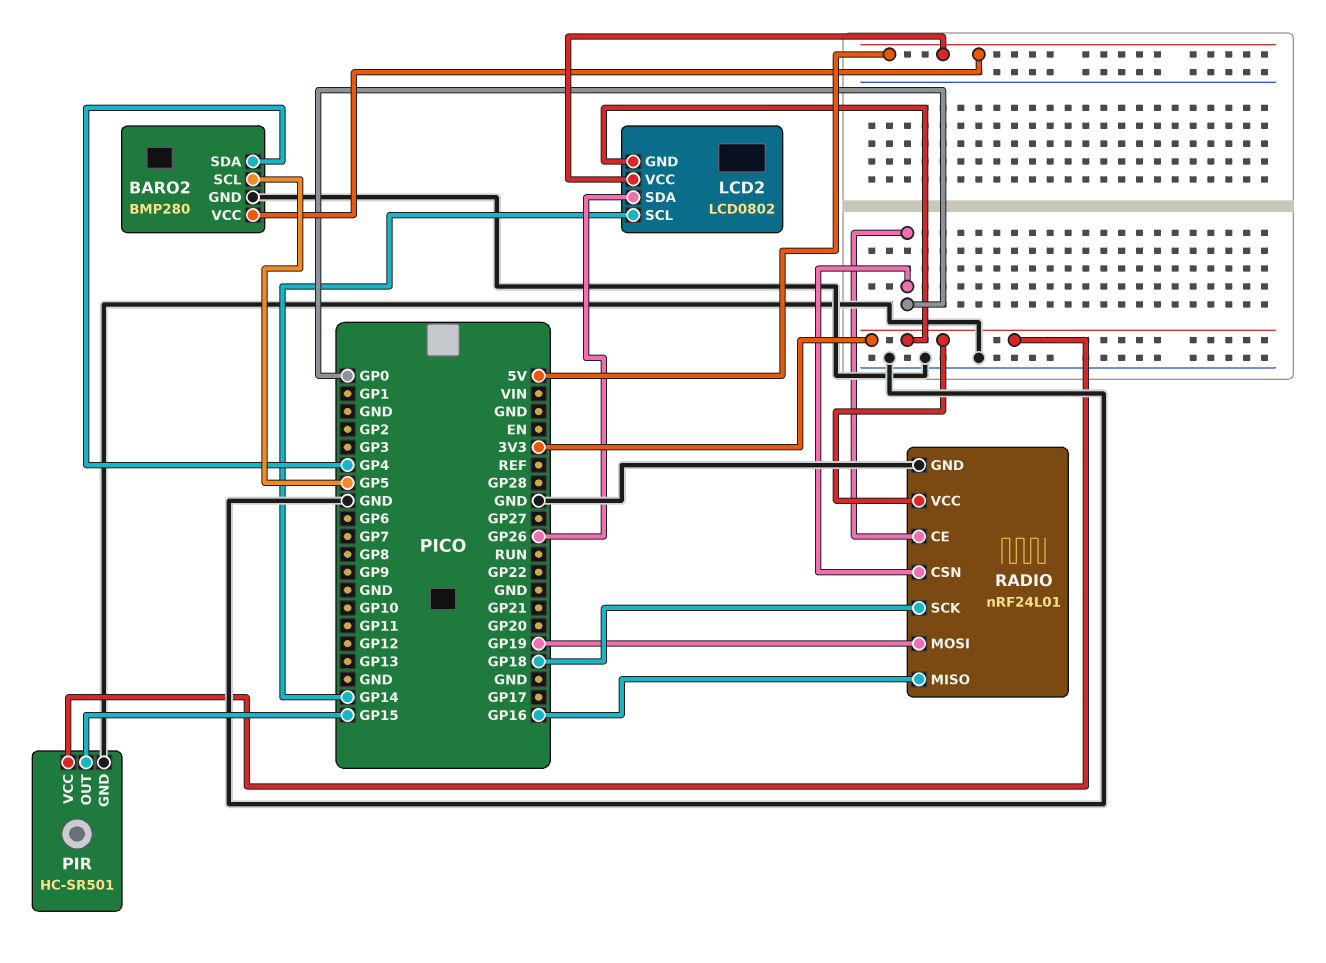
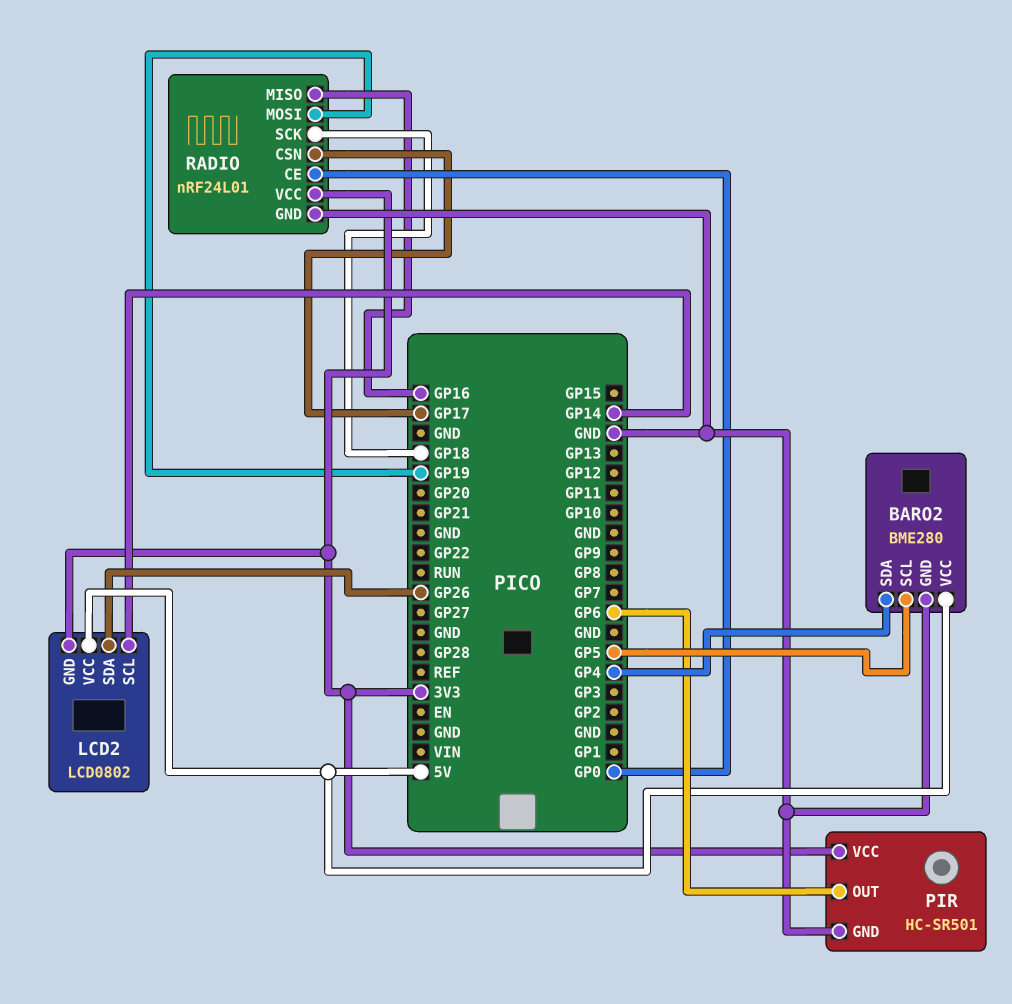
BARO2: BMP280 -> BME280
PIR pin OUT: GP15 -> GP6
RADIO pin CSN: GP0 -> GP17

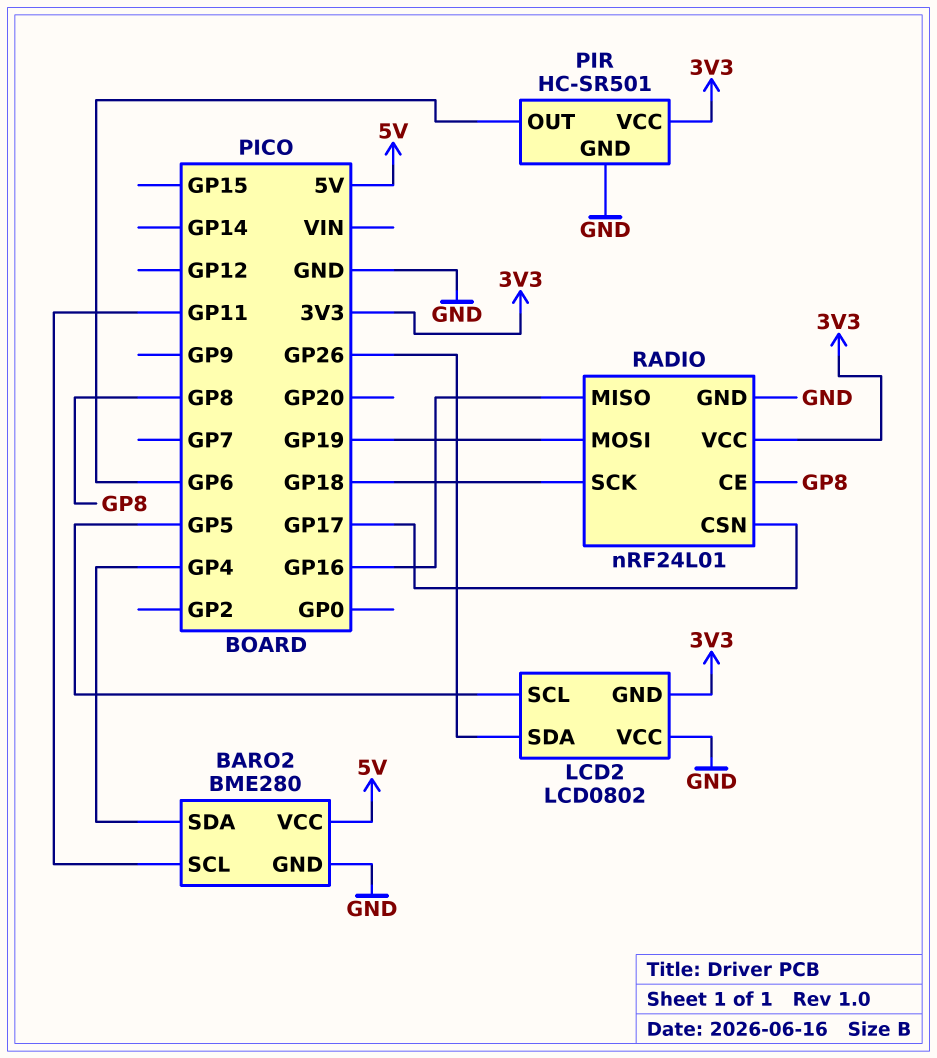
BARO2 pin SCL: GP5 -> GP11
LCD2 pin SCL: GP14 -> GP5
LCD2 pin VCC: 5V -> GND
RADIO pin CE: GP0 -> GP8

